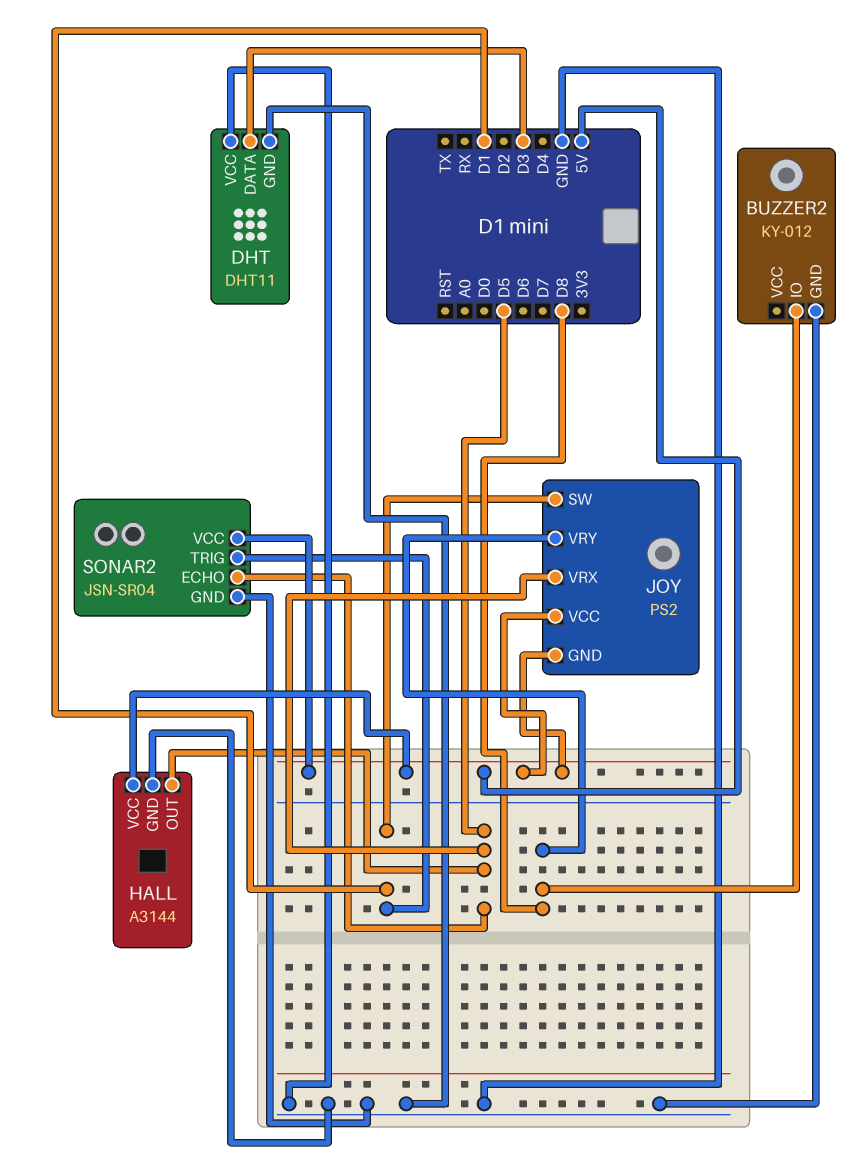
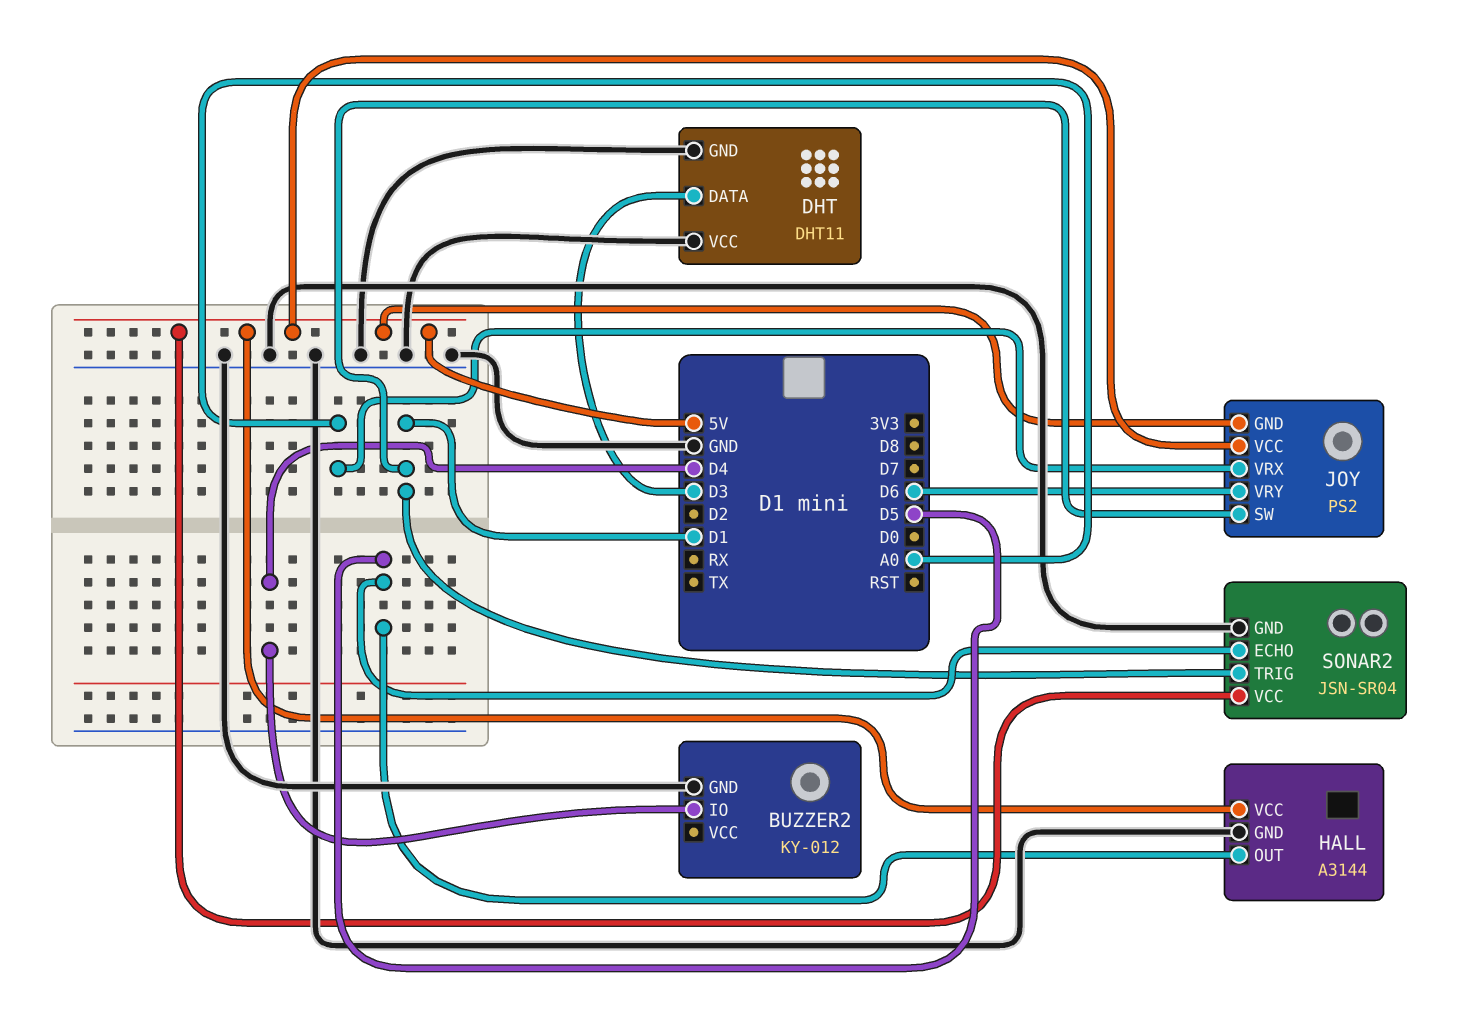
BUZZER2 pin IO: D8 -> D4
JOY pin VRX: D5 -> A0
JOY pin VRY: D8 -> D6

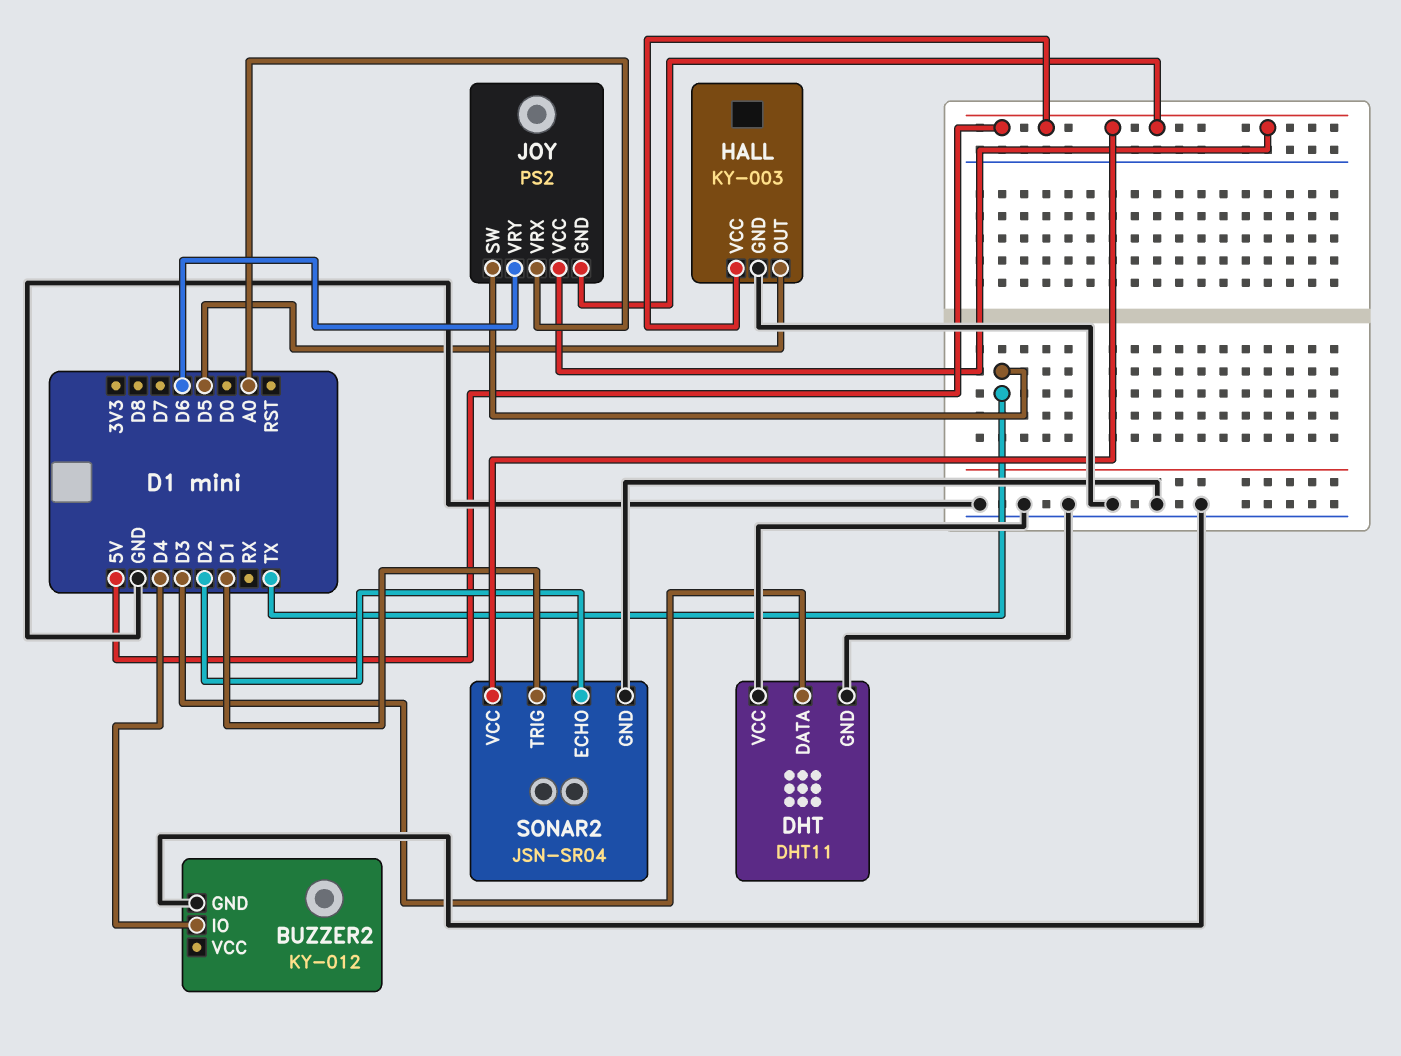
HALL: A3144 -> KY-003
JOY pin SW: D1 -> TX
SONAR2 pin ECHO: D5 -> D2

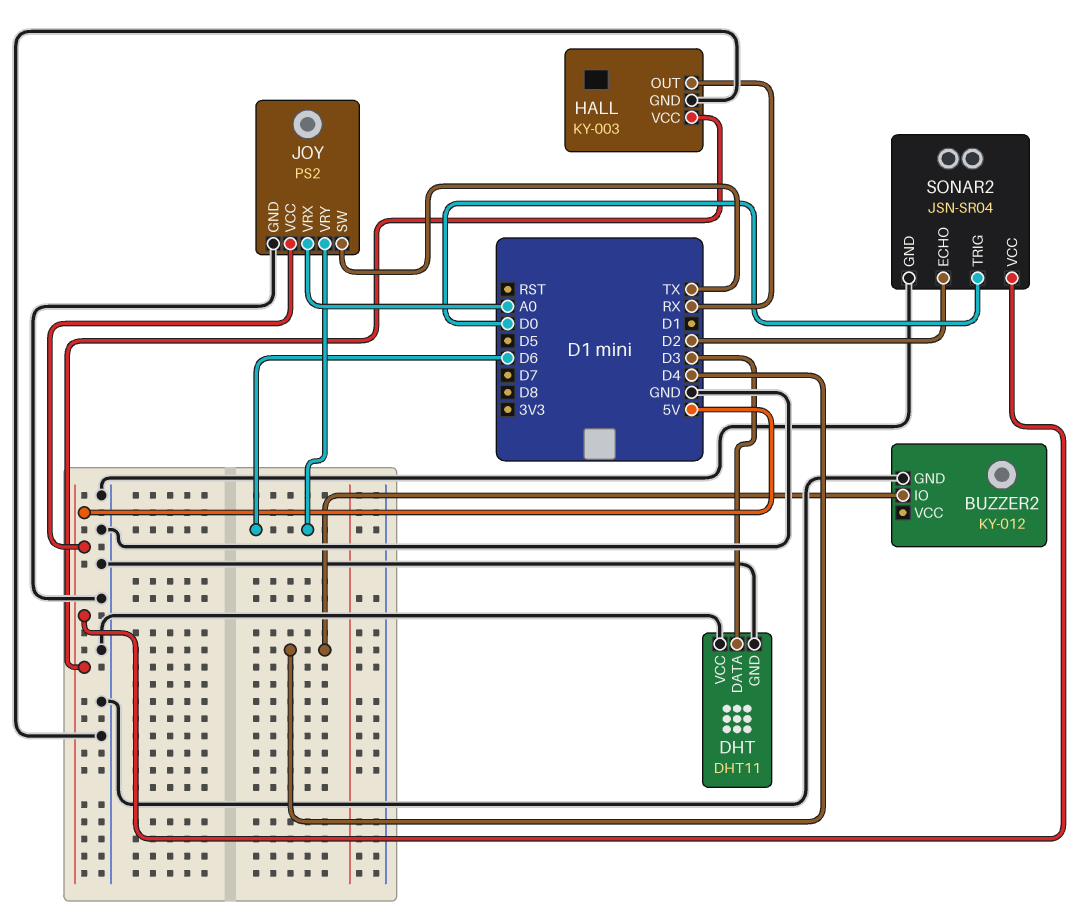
HALL pin OUT: D5 -> RX
JOY pin GND: 5V -> GND
SONAR2 pin TRIG: D1 -> D0

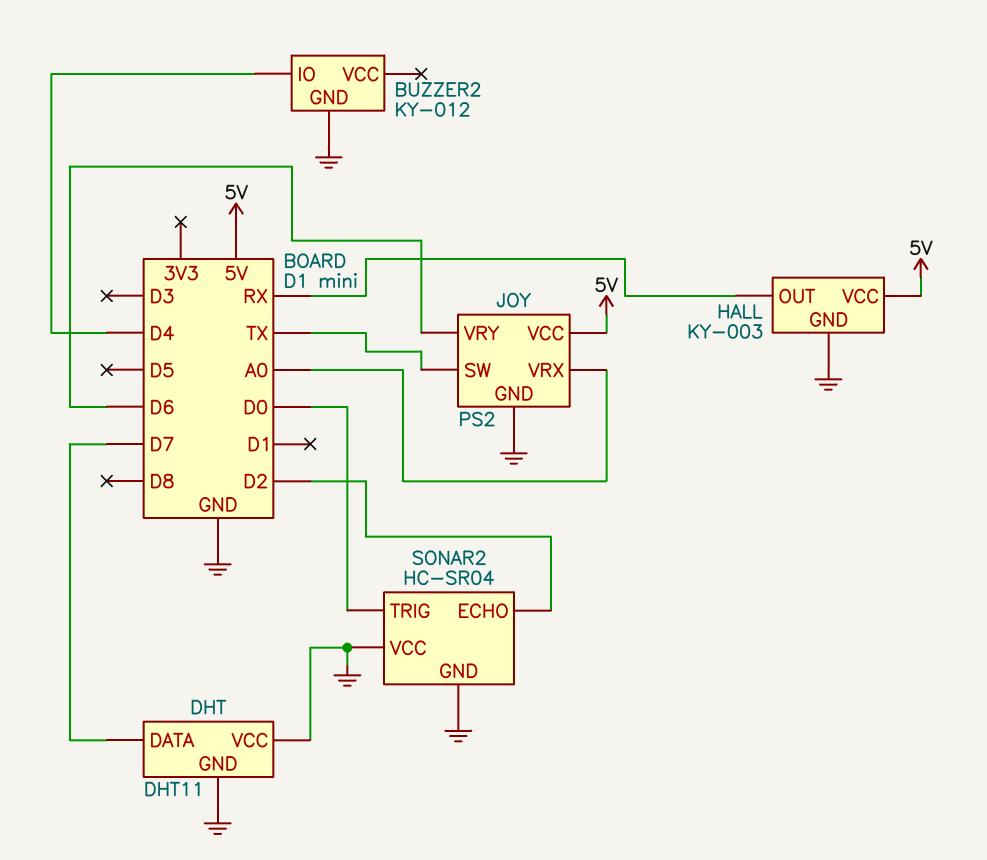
DHT pin DATA: D3 -> D7
SONAR2: JSN-SR04 -> HC-SR04
SONAR2 pin VCC: 5V -> GND

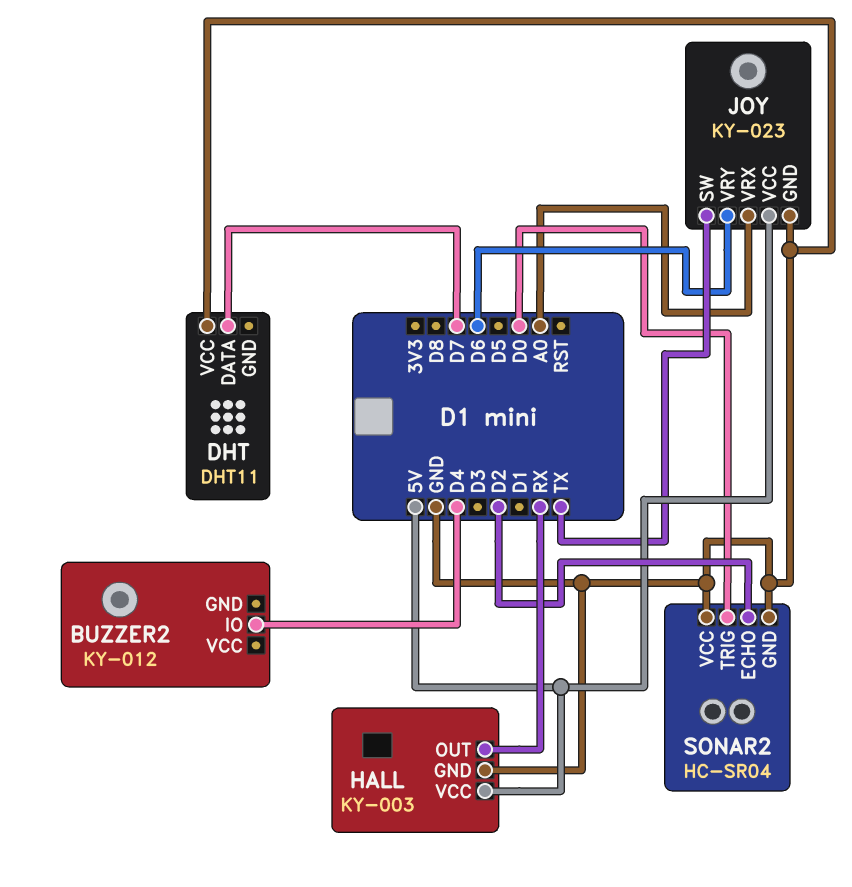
BUZZER2 pin GND: GND -> none
DHT pin GND: GND -> none
JOY: PS2 -> KY-023

